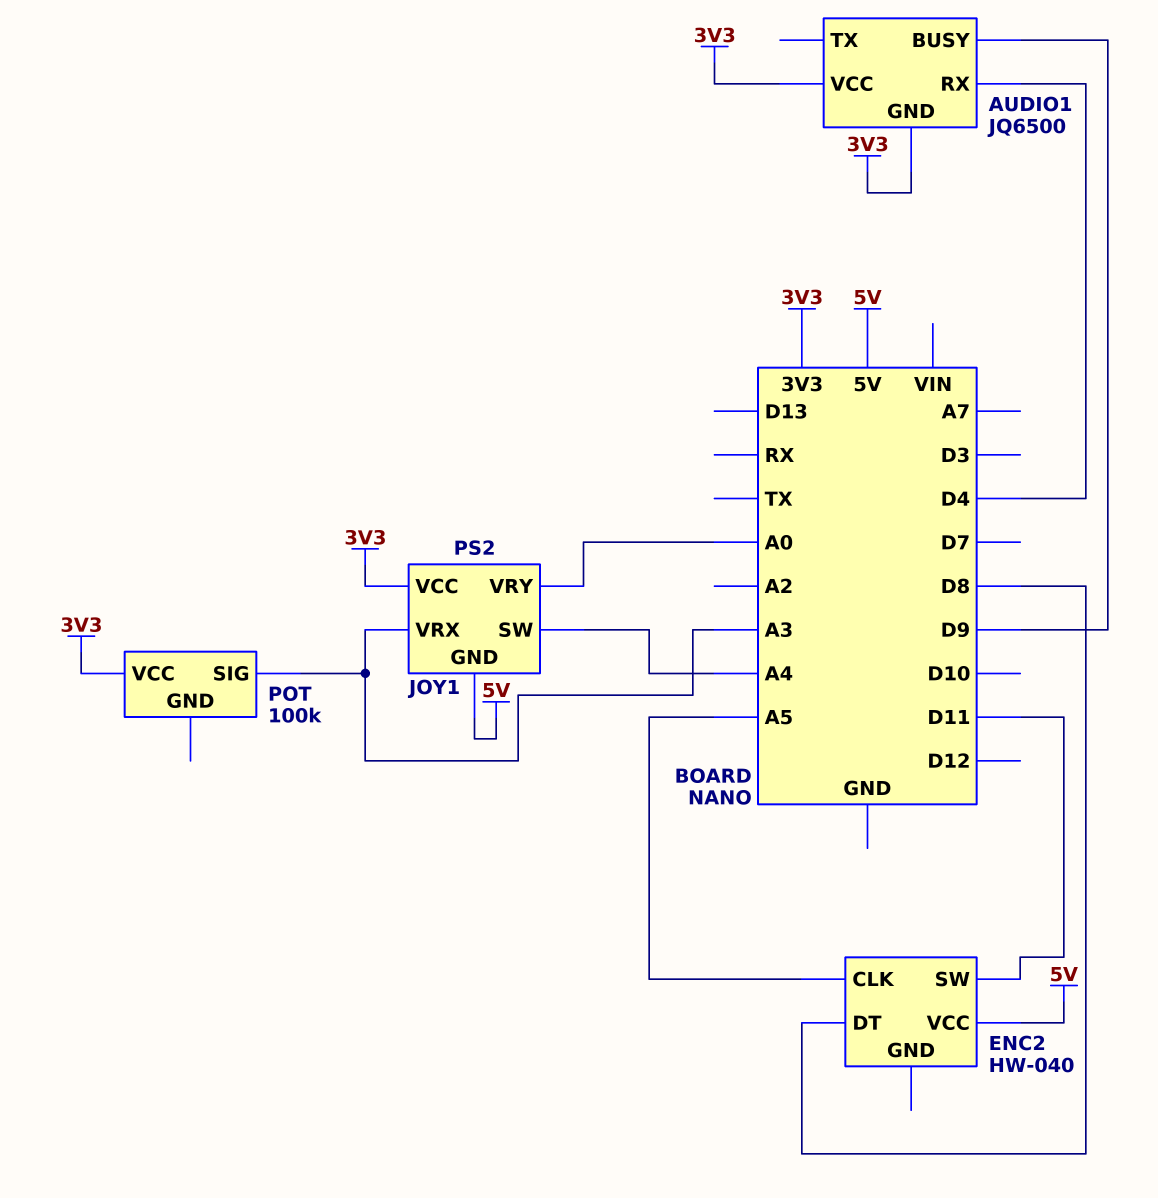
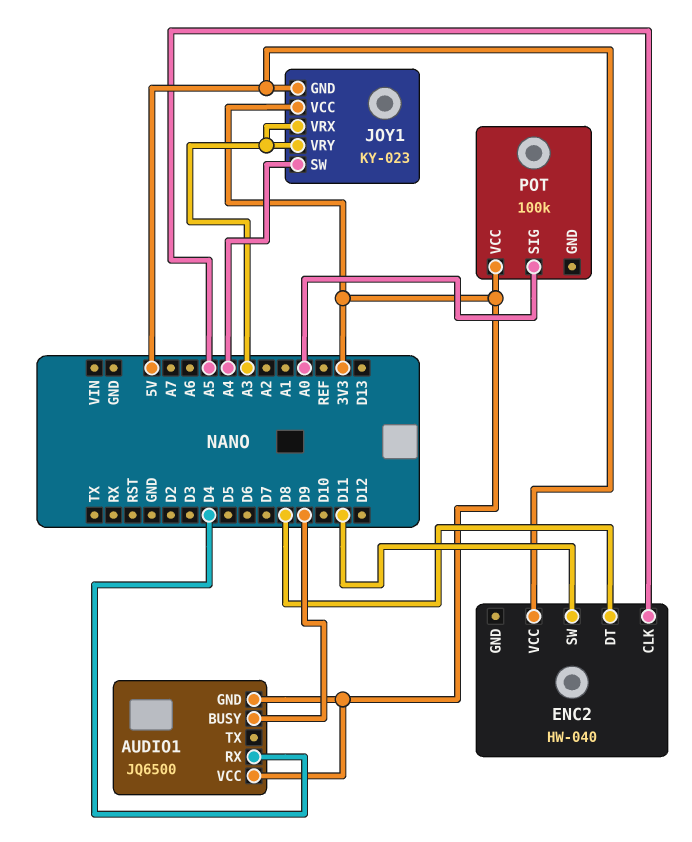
JOY1: PS2 -> KY-023
JOY1 pin VRY: A0 -> A3
POT pin SIG: A3 -> A0

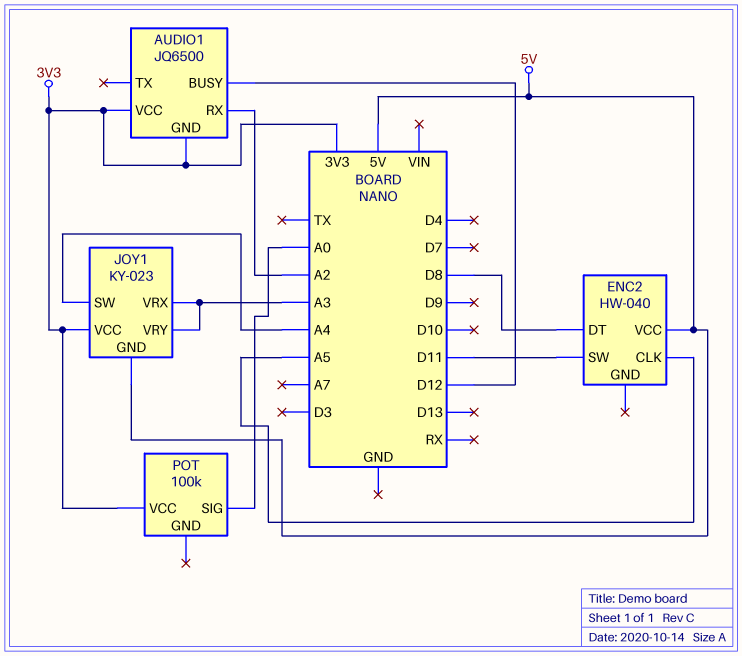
AUDIO1 pin BUSY: D9 -> D12
AUDIO1 pin RX: D4 -> A2

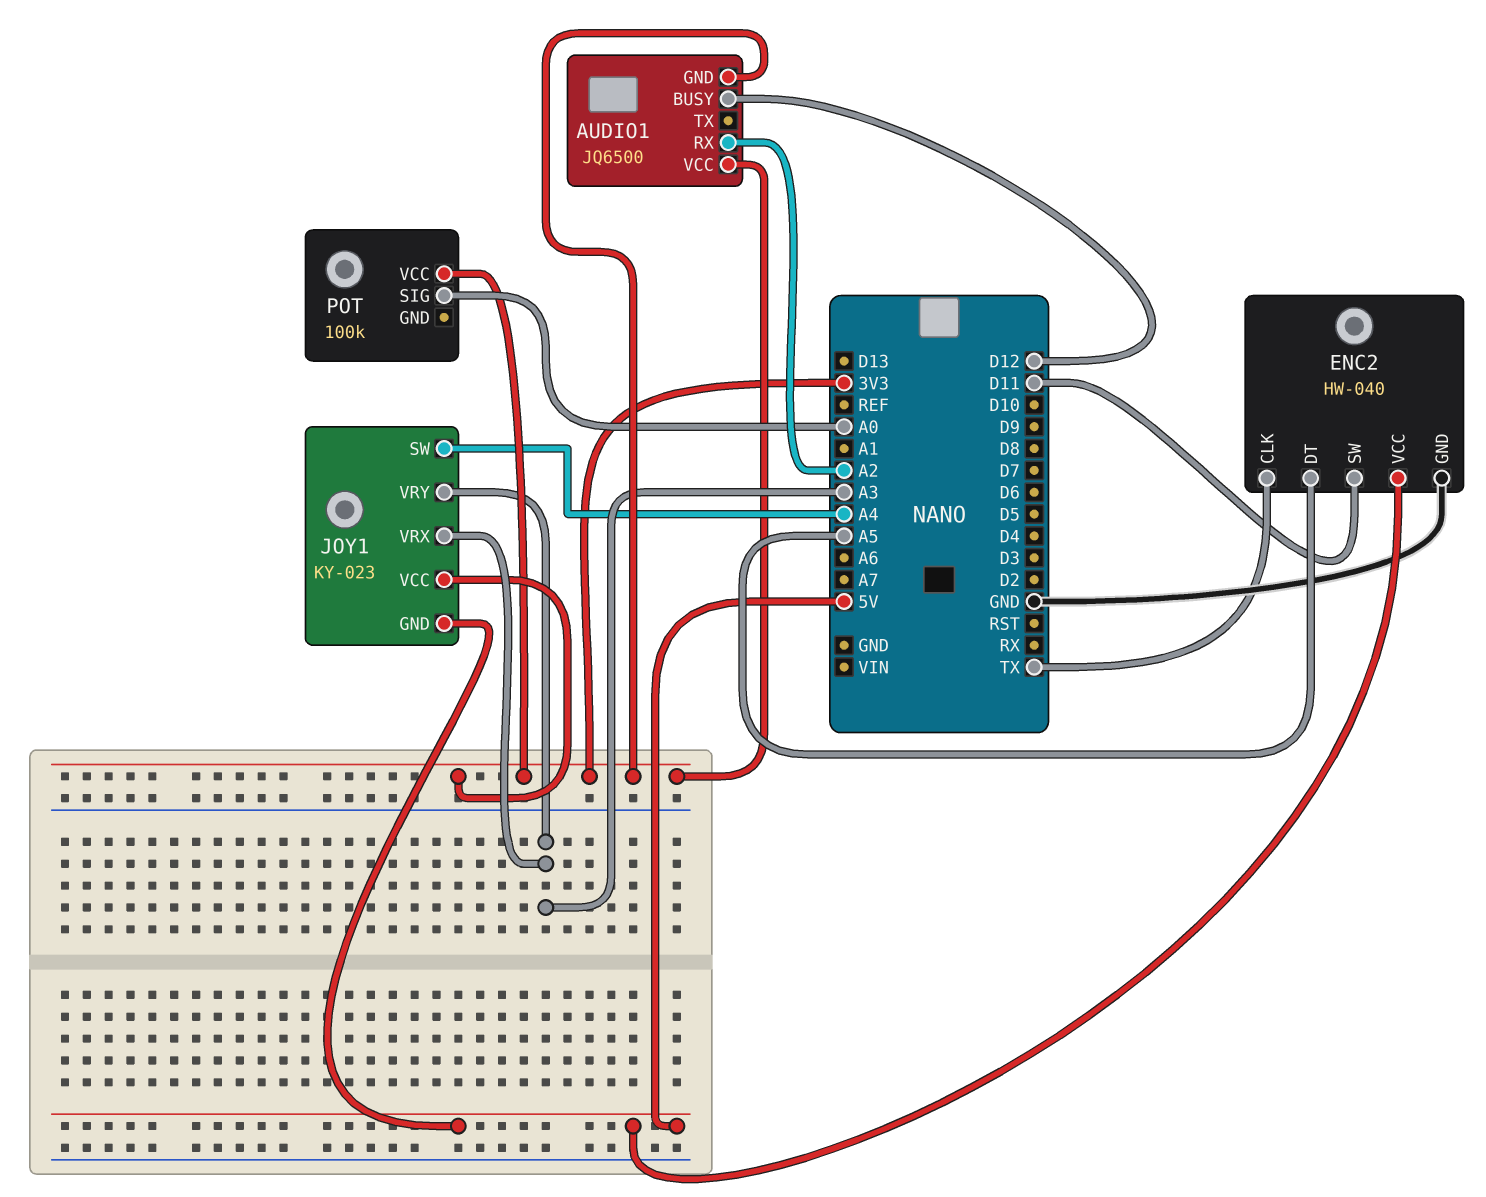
ENC2 pin CLK: A5 -> TX
ENC2 pin DT: D8 -> A5
ENC2 pin GND: none -> GND

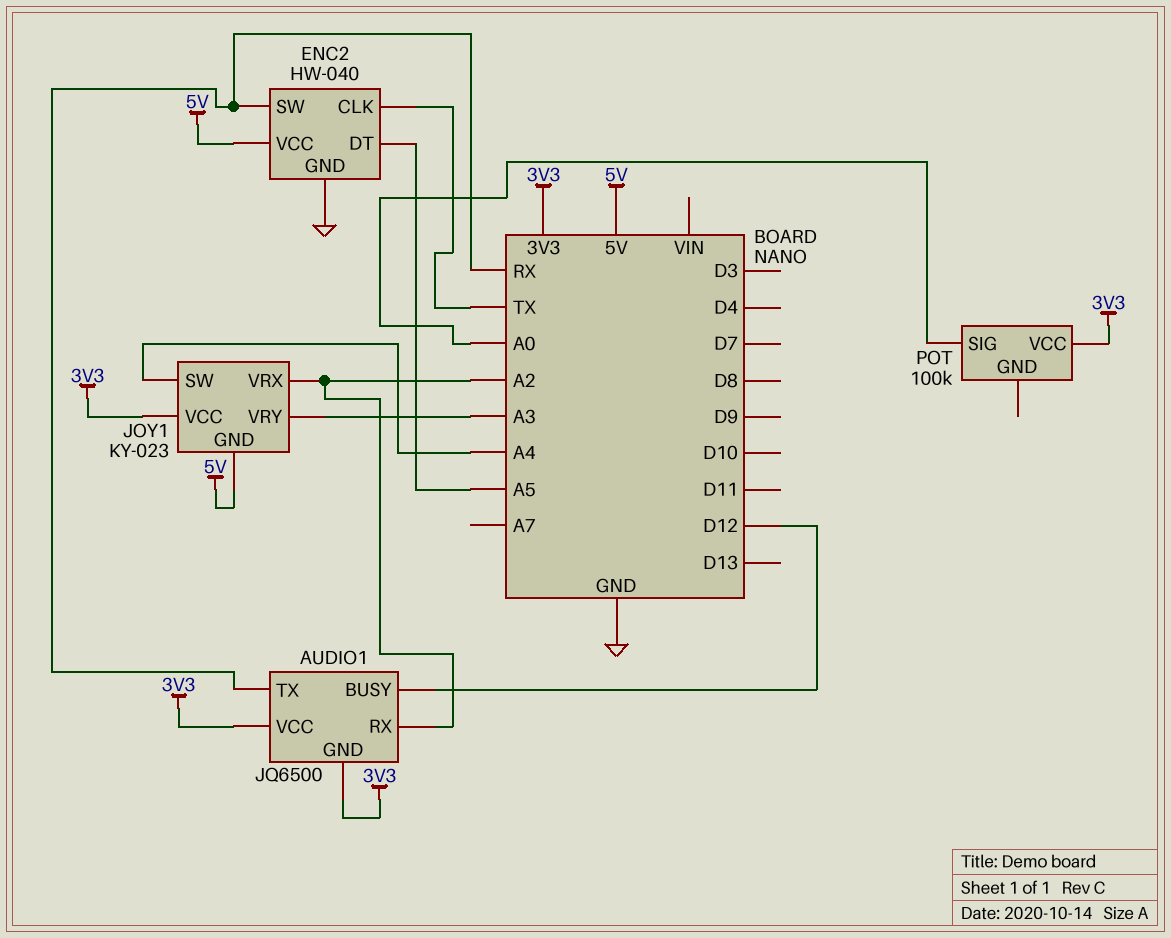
AUDIO1 pin TX: none -> RX
ENC2 pin SW: D11 -> RX
JOY1 pin VRX: A3 -> A2

